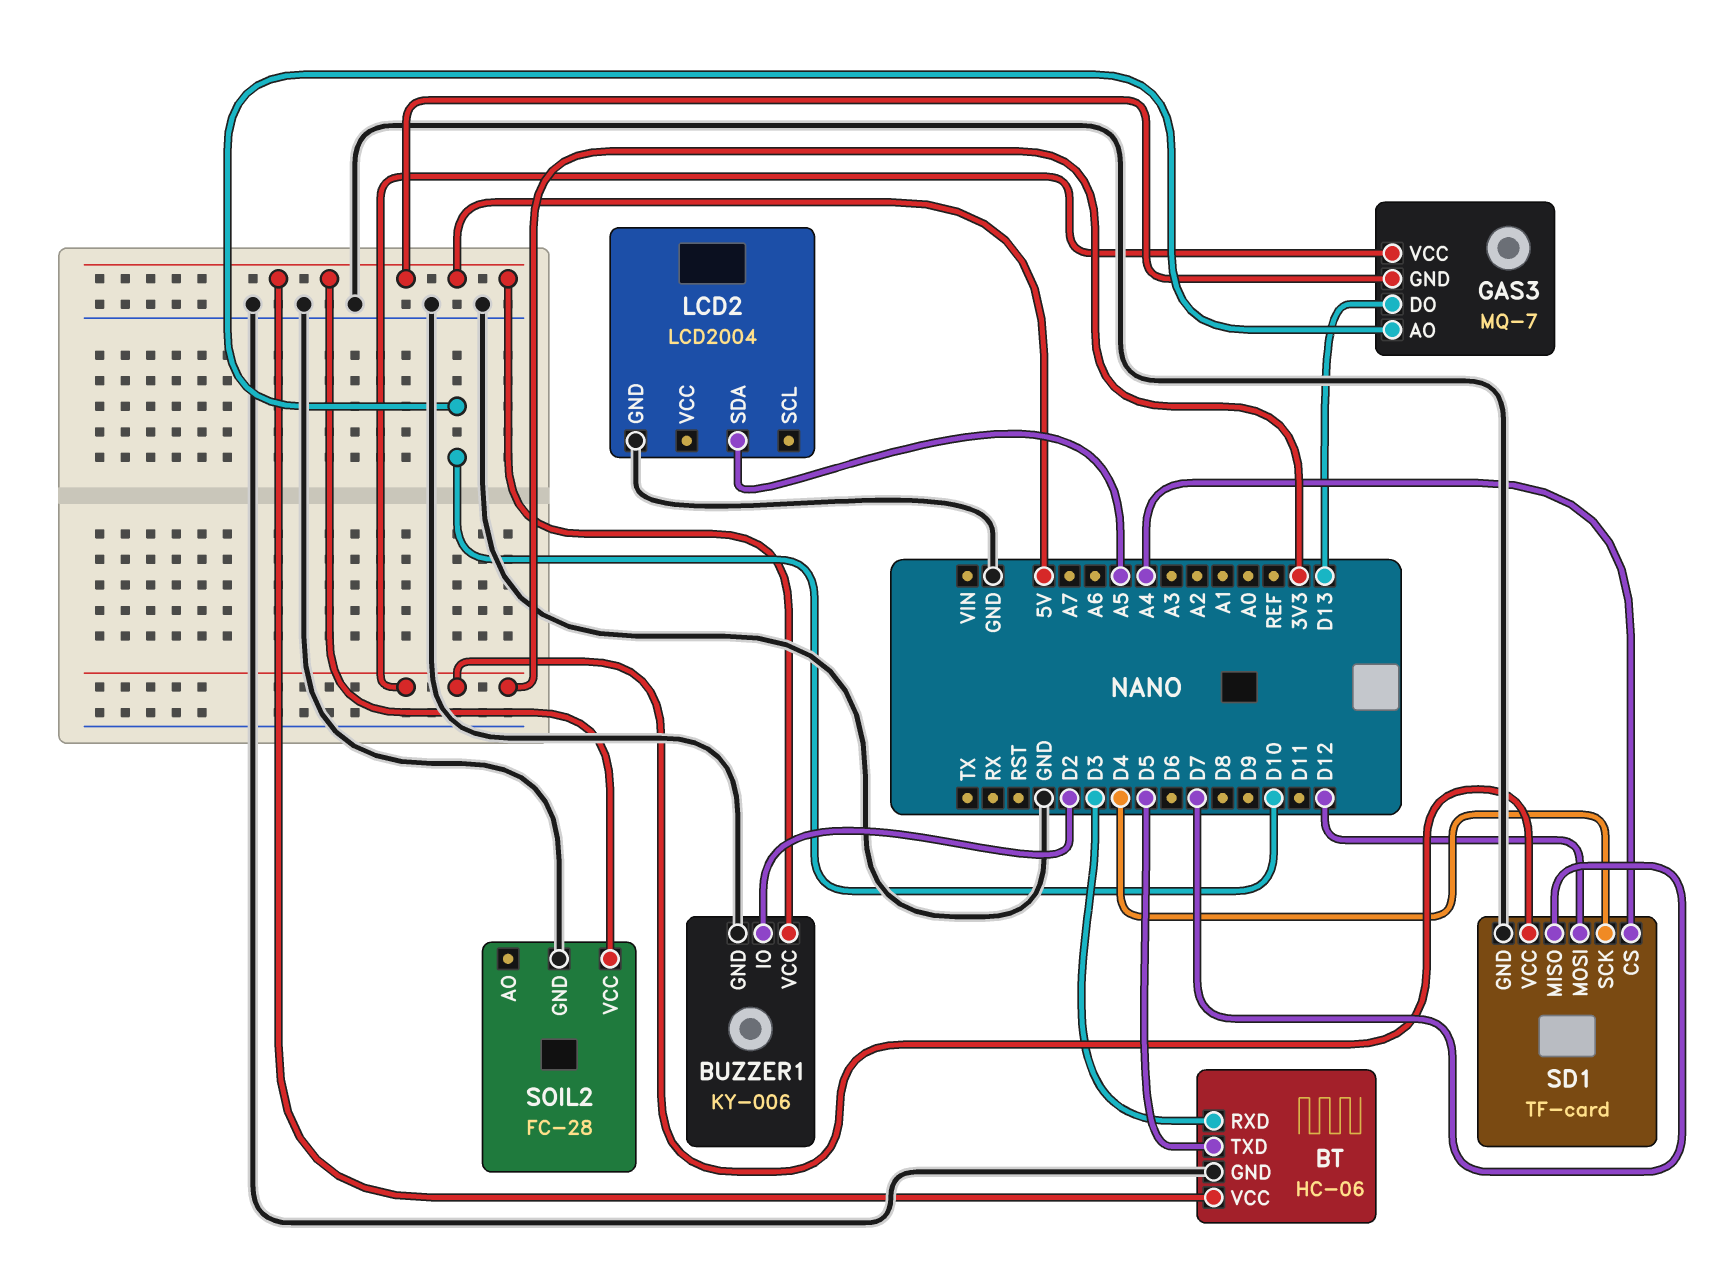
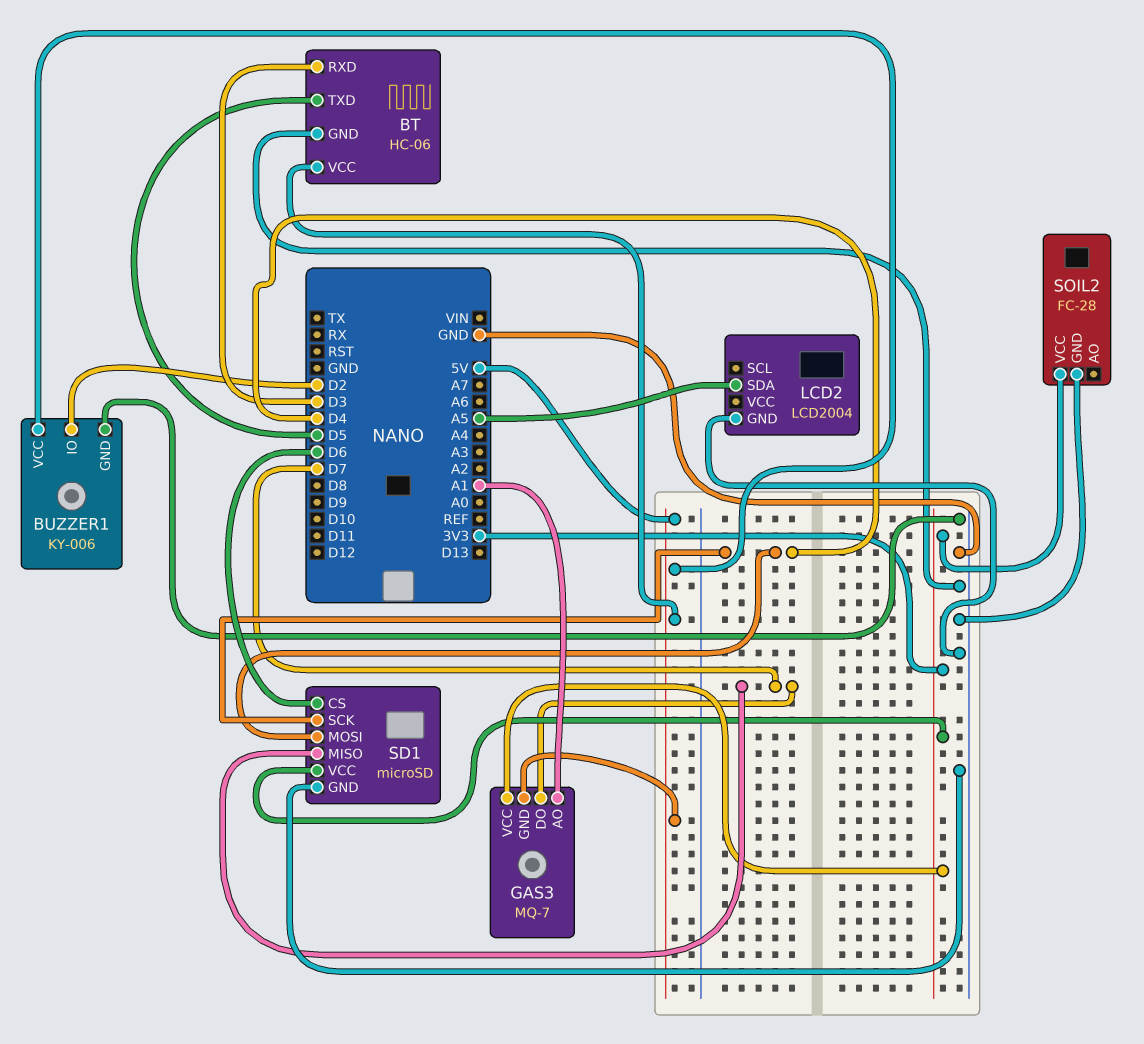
GAS3 pin AO: D10 -> A1
GAS3 pin DO: D13 -> D7
SD1: TF-card -> microSD
SD1 pin CS: A4 -> D6
SD1 pin MOSI: D12 -> D4
SOIL2 pin VCC: 5V -> 3V3

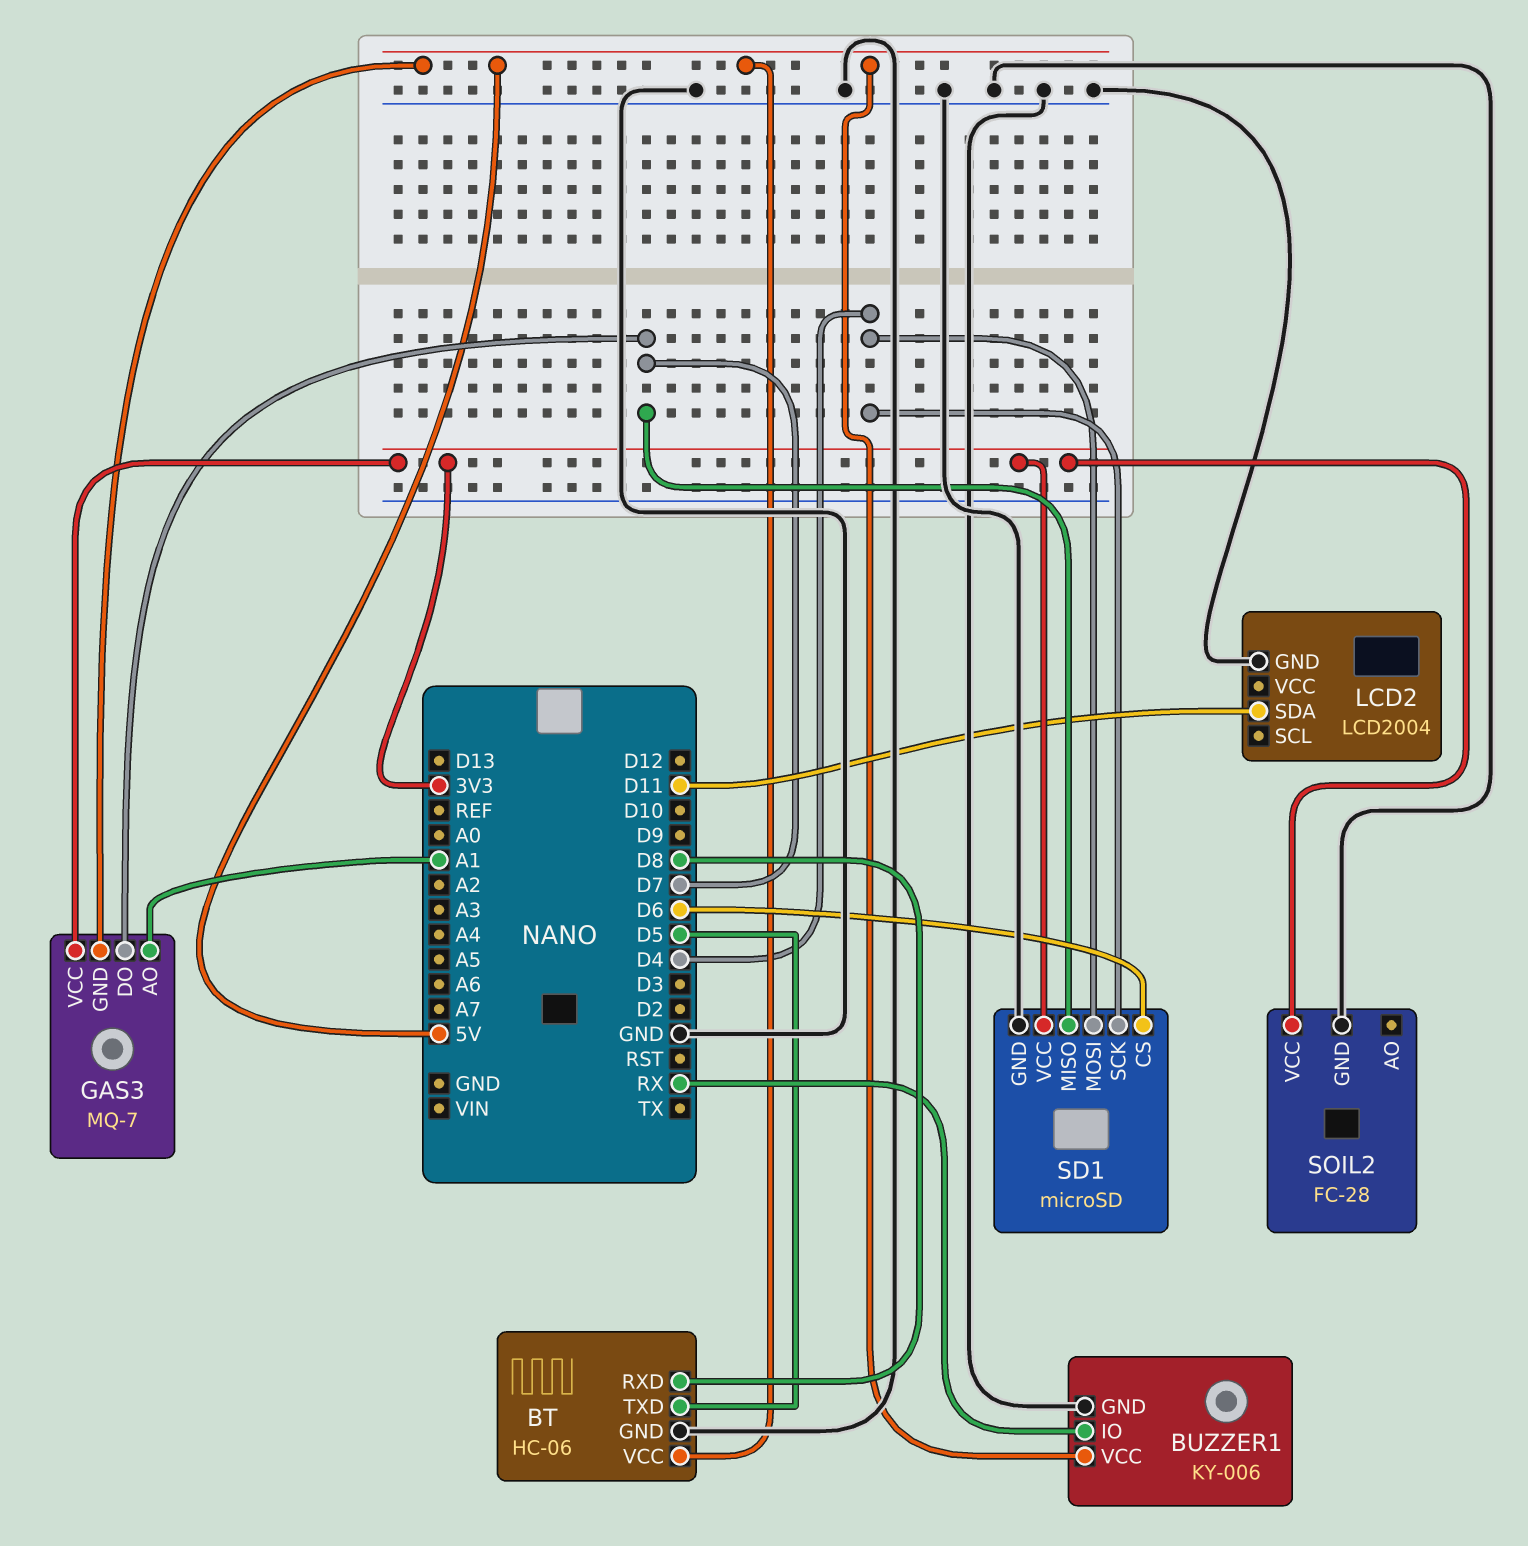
BT pin RXD: D3 -> D8
BUZZER1 pin IO: D2 -> RX
LCD2 pin SDA: A5 -> D11

